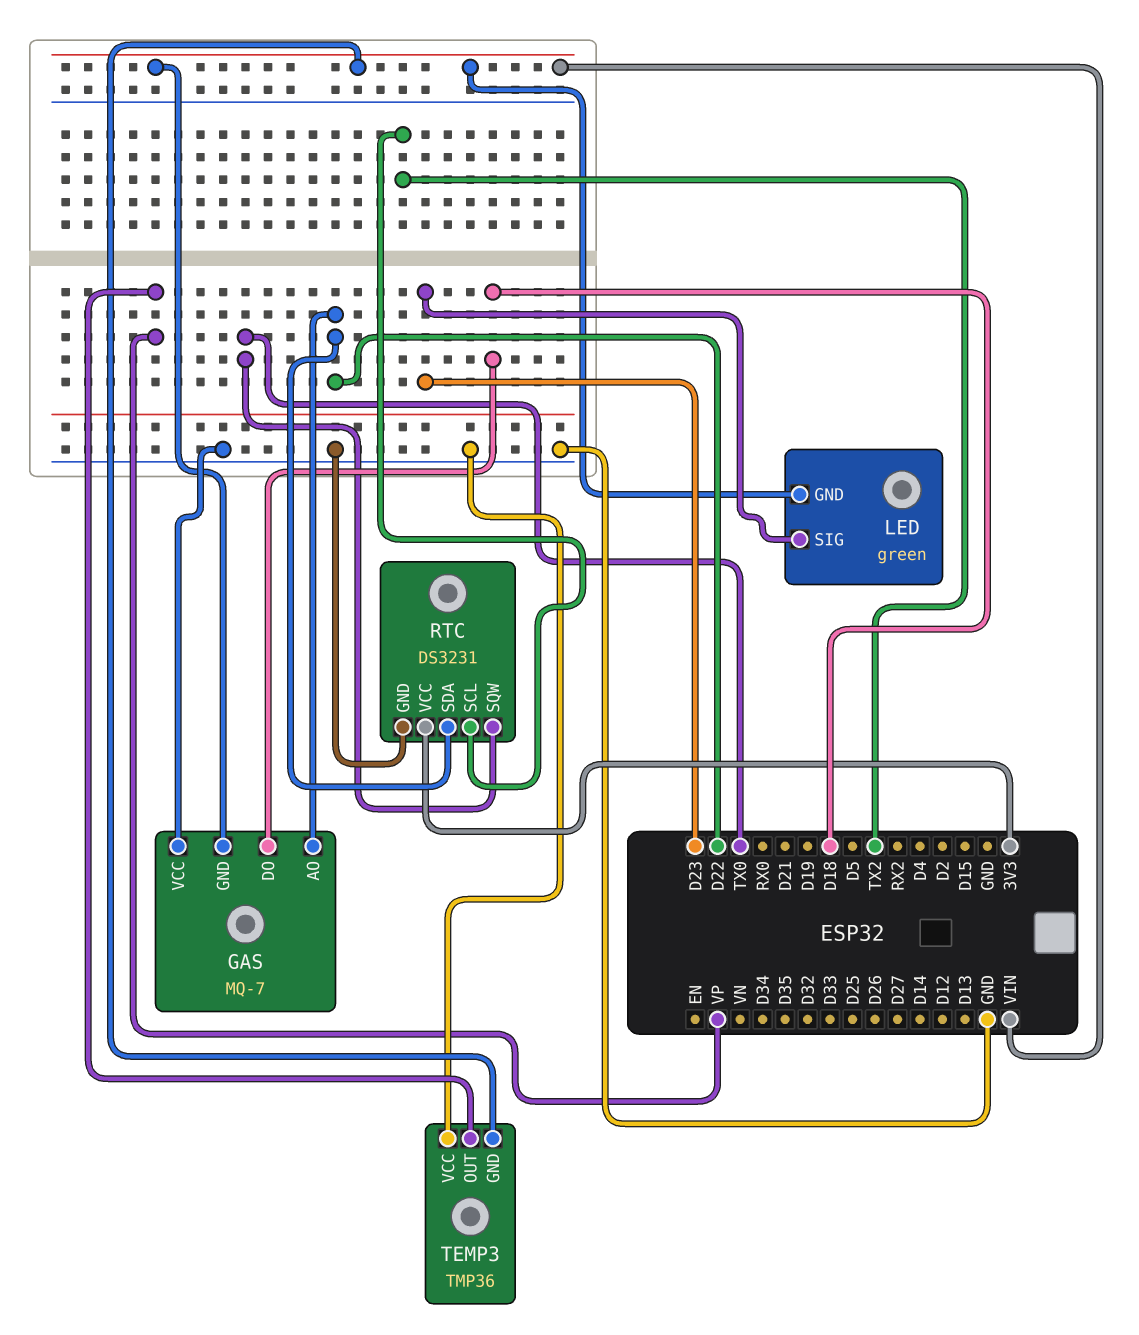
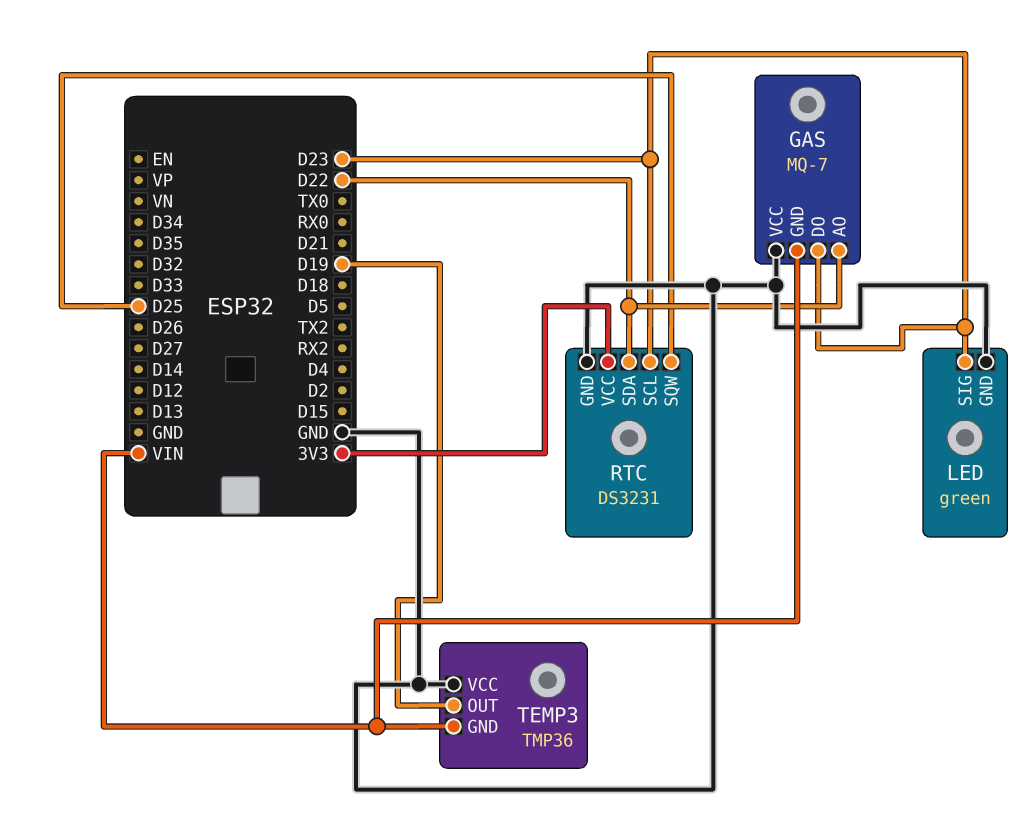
GAS pin DO: D18 -> D23
LED pin GND: VIN -> GND
RTC pin SCL: TX2 -> D23
RTC pin SQW: TX0 -> D25
TEMP3 pin OUT: VP -> D19

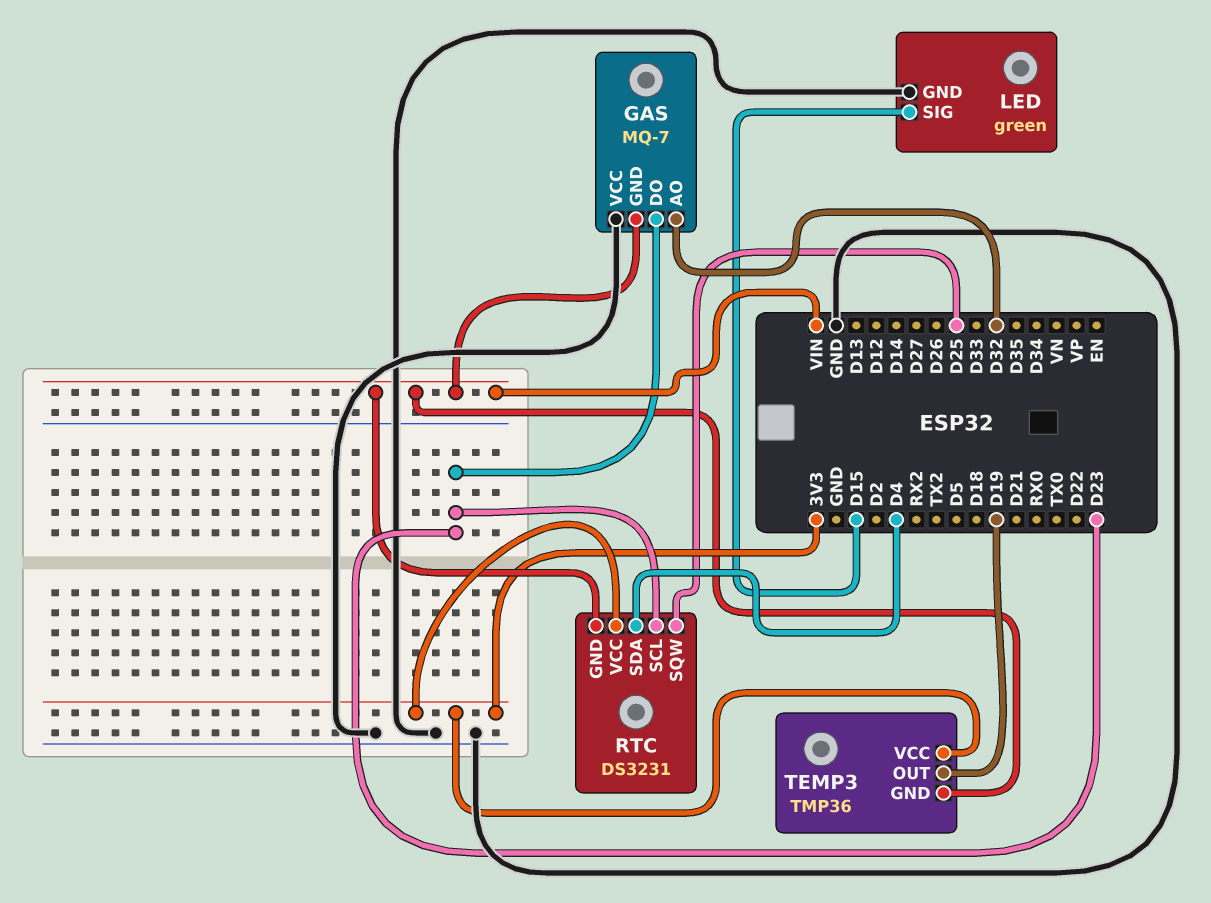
GAS pin AO: D22 -> D32
LED pin SIG: D23 -> D15
RTC pin GND: GND -> VIN
RTC pin SDA: D22 -> D4
TEMP3 pin VCC: GND -> 3V3

